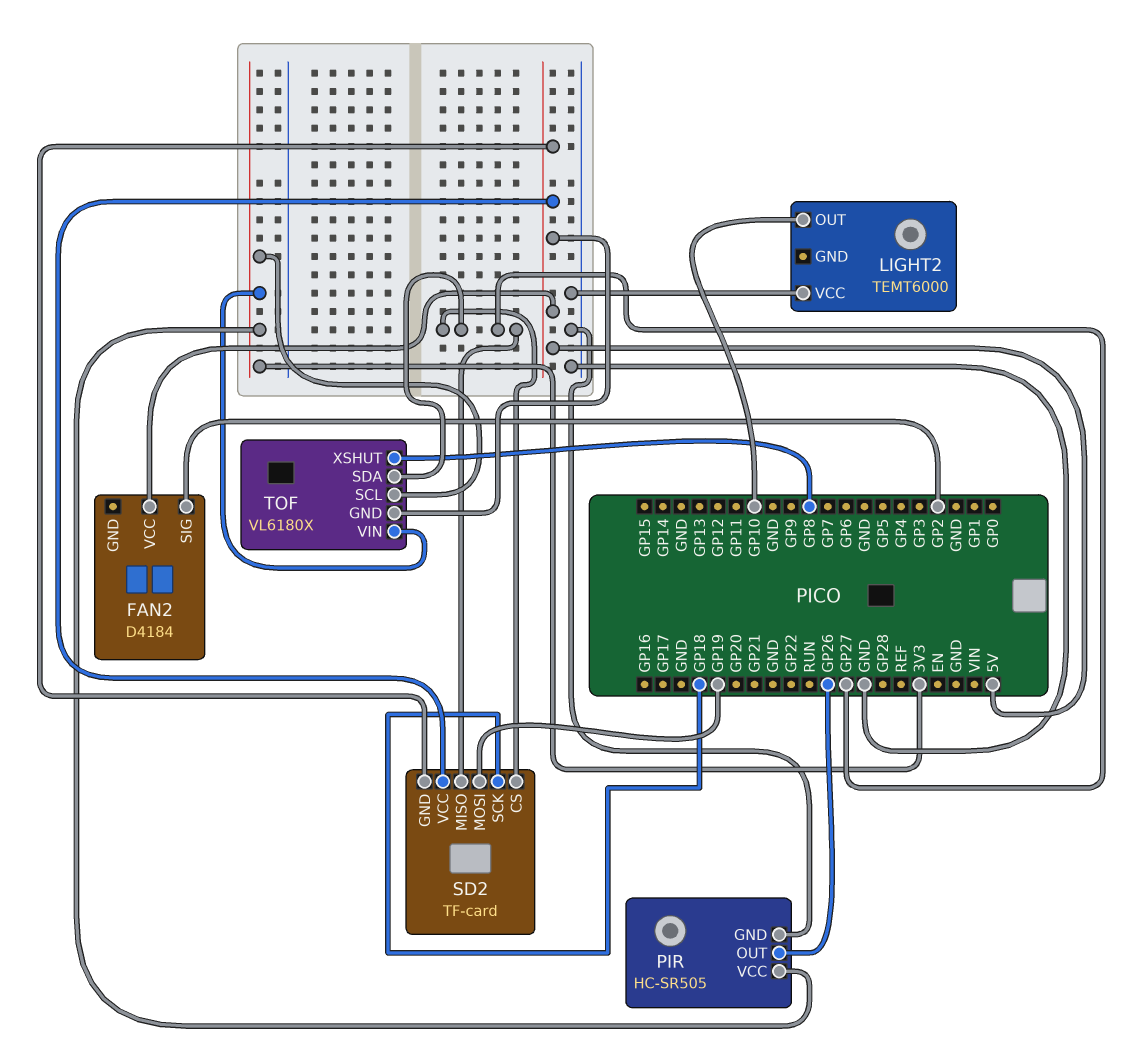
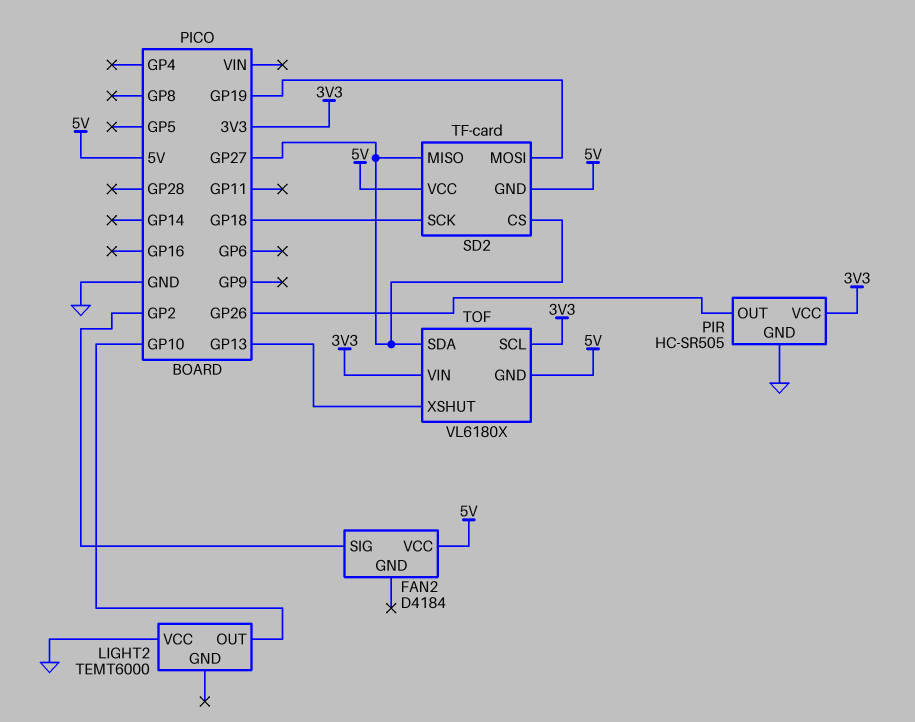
TOF pin XSHUT: GP8 -> GP13

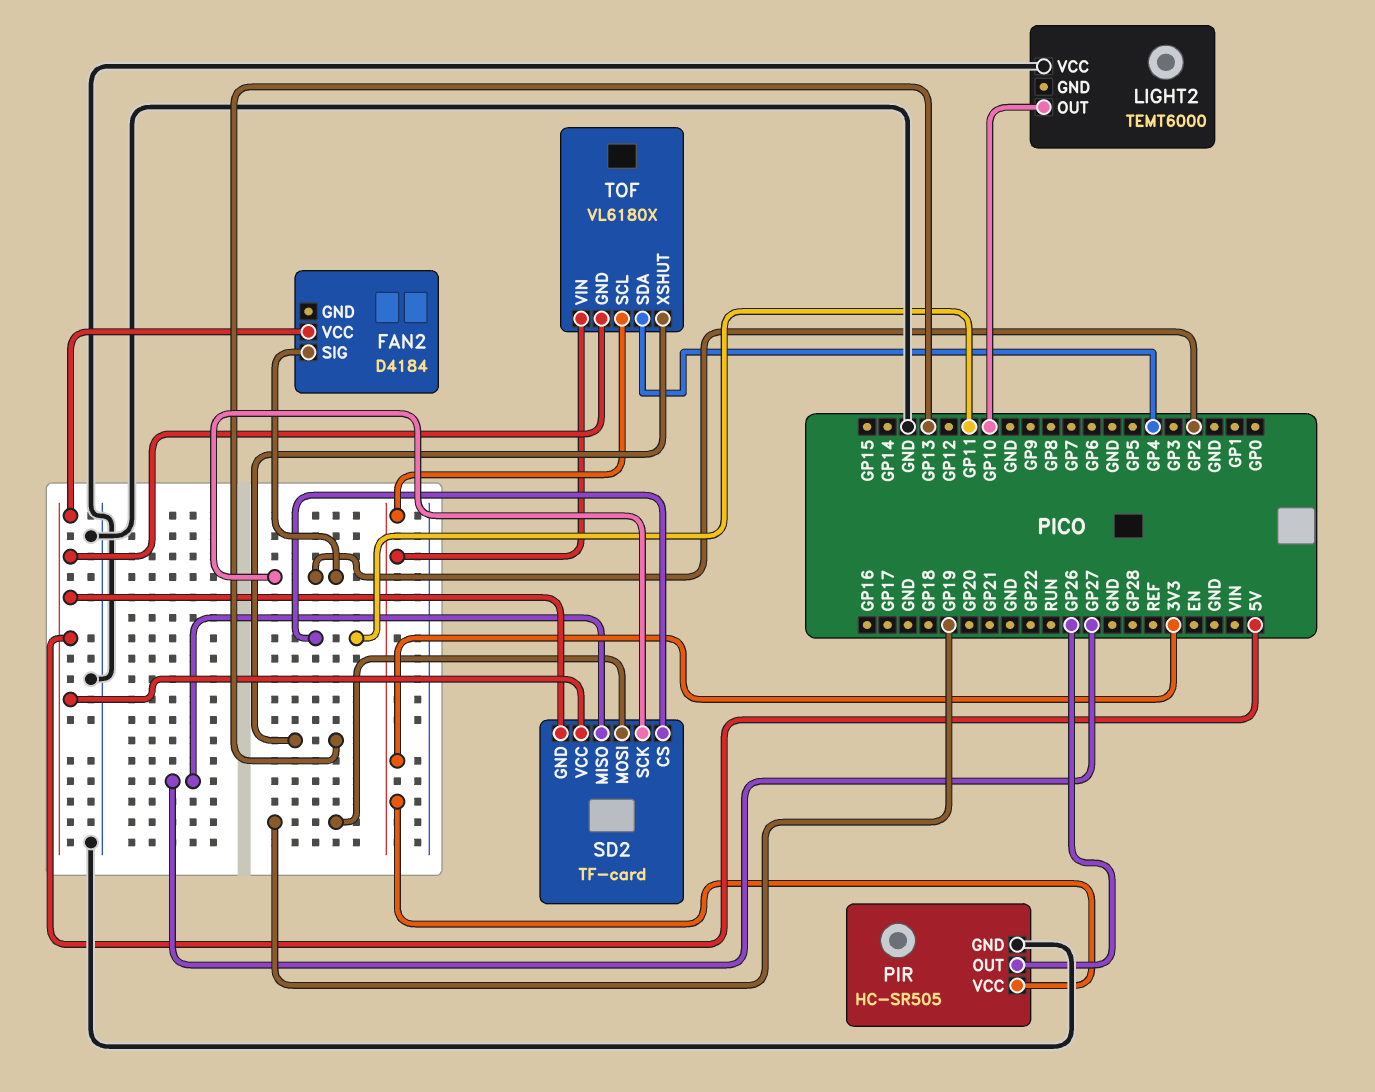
SD2 pin CS: GP27 -> GP11
SD2 pin SCK: GP18 -> GP2
TOF pin SDA: GP27 -> GP4

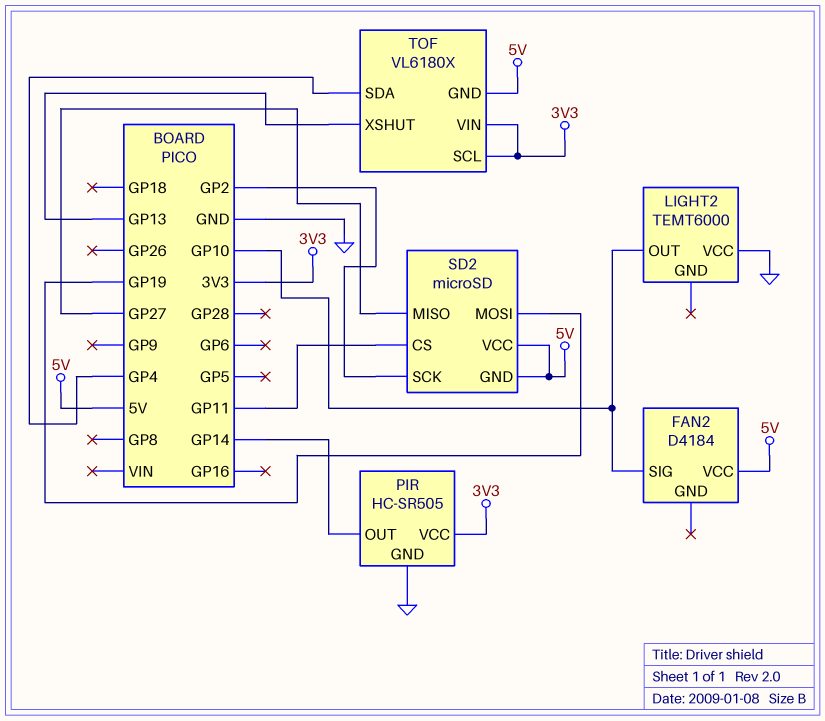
FAN2 pin SIG: GP2 -> GP10
PIR pin OUT: GP26 -> GP14
SD2: TF-card -> microSD

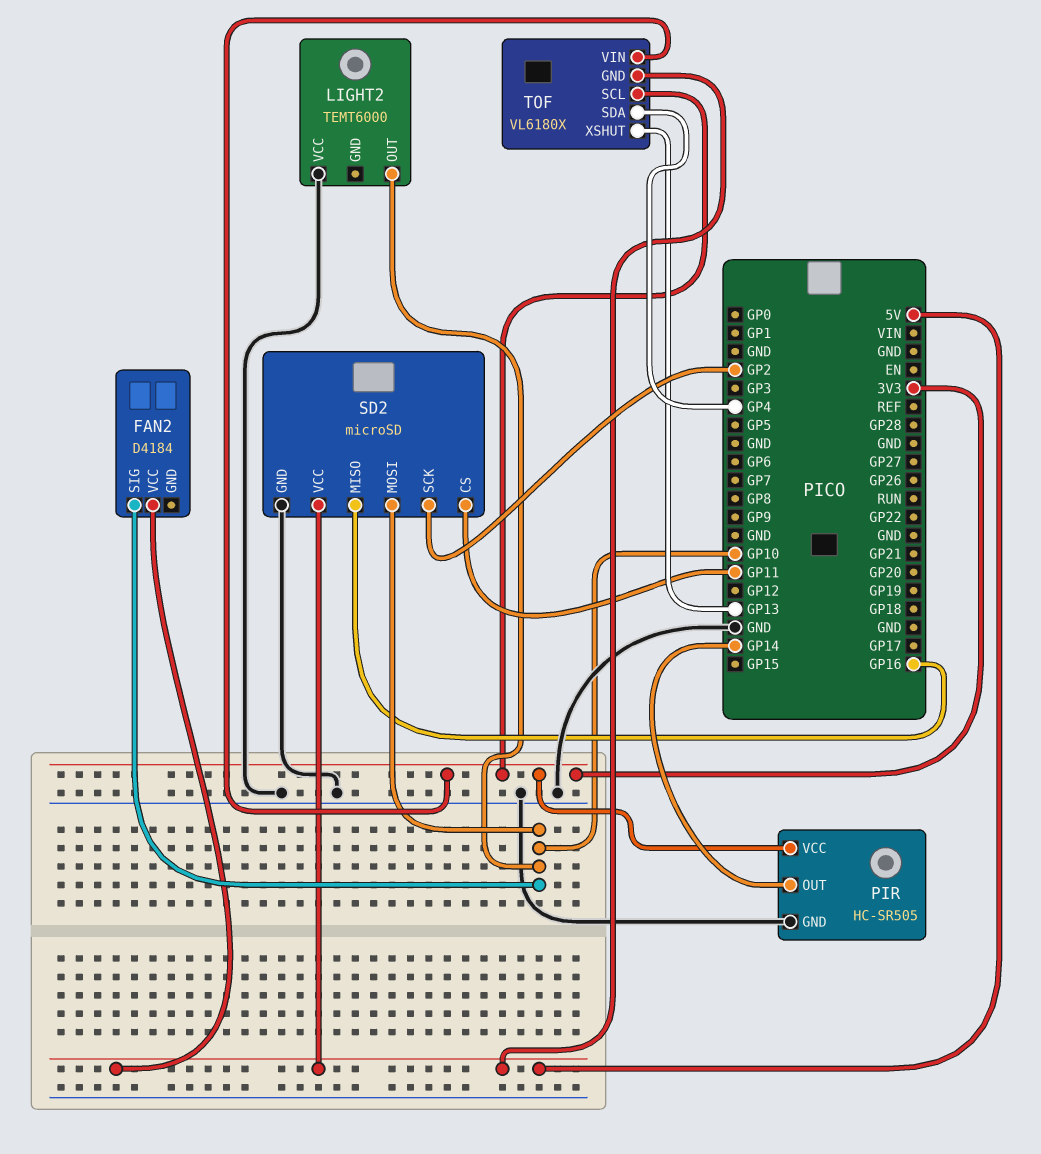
SD2 pin GND: 5V -> GND
SD2 pin MISO: GP27 -> GP16
SD2 pin MOSI: GP19 -> GP10

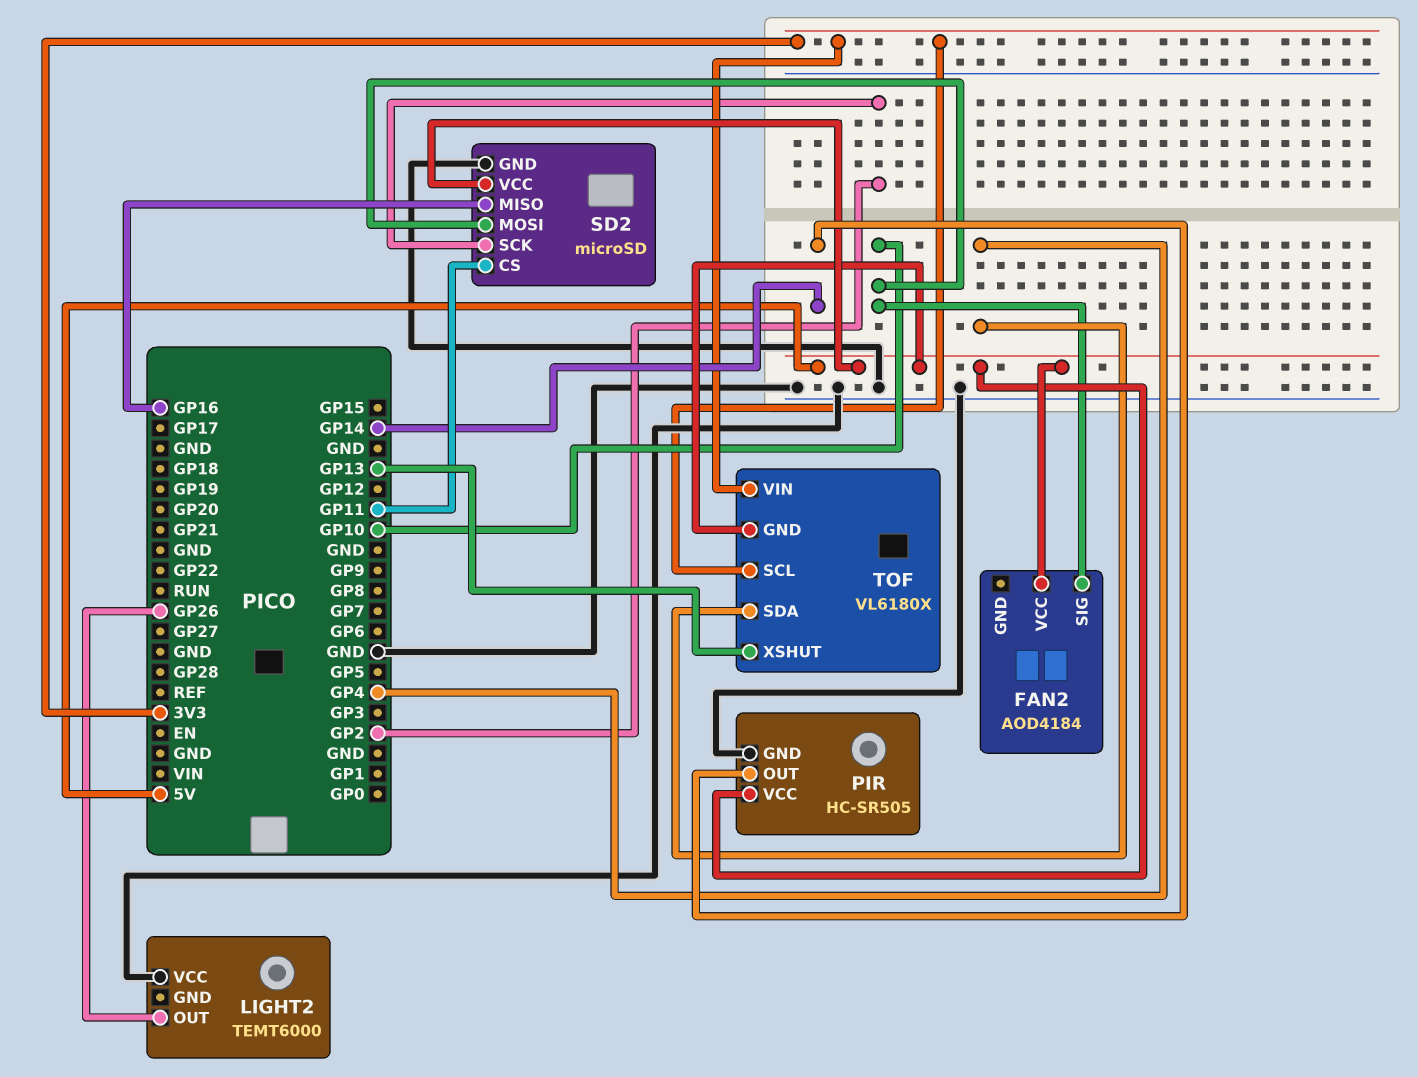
FAN2: D4184 -> AOD4184
LIGHT2 pin OUT: GP10 -> GP26
PIR pin VCC: 3V3 -> 5V

